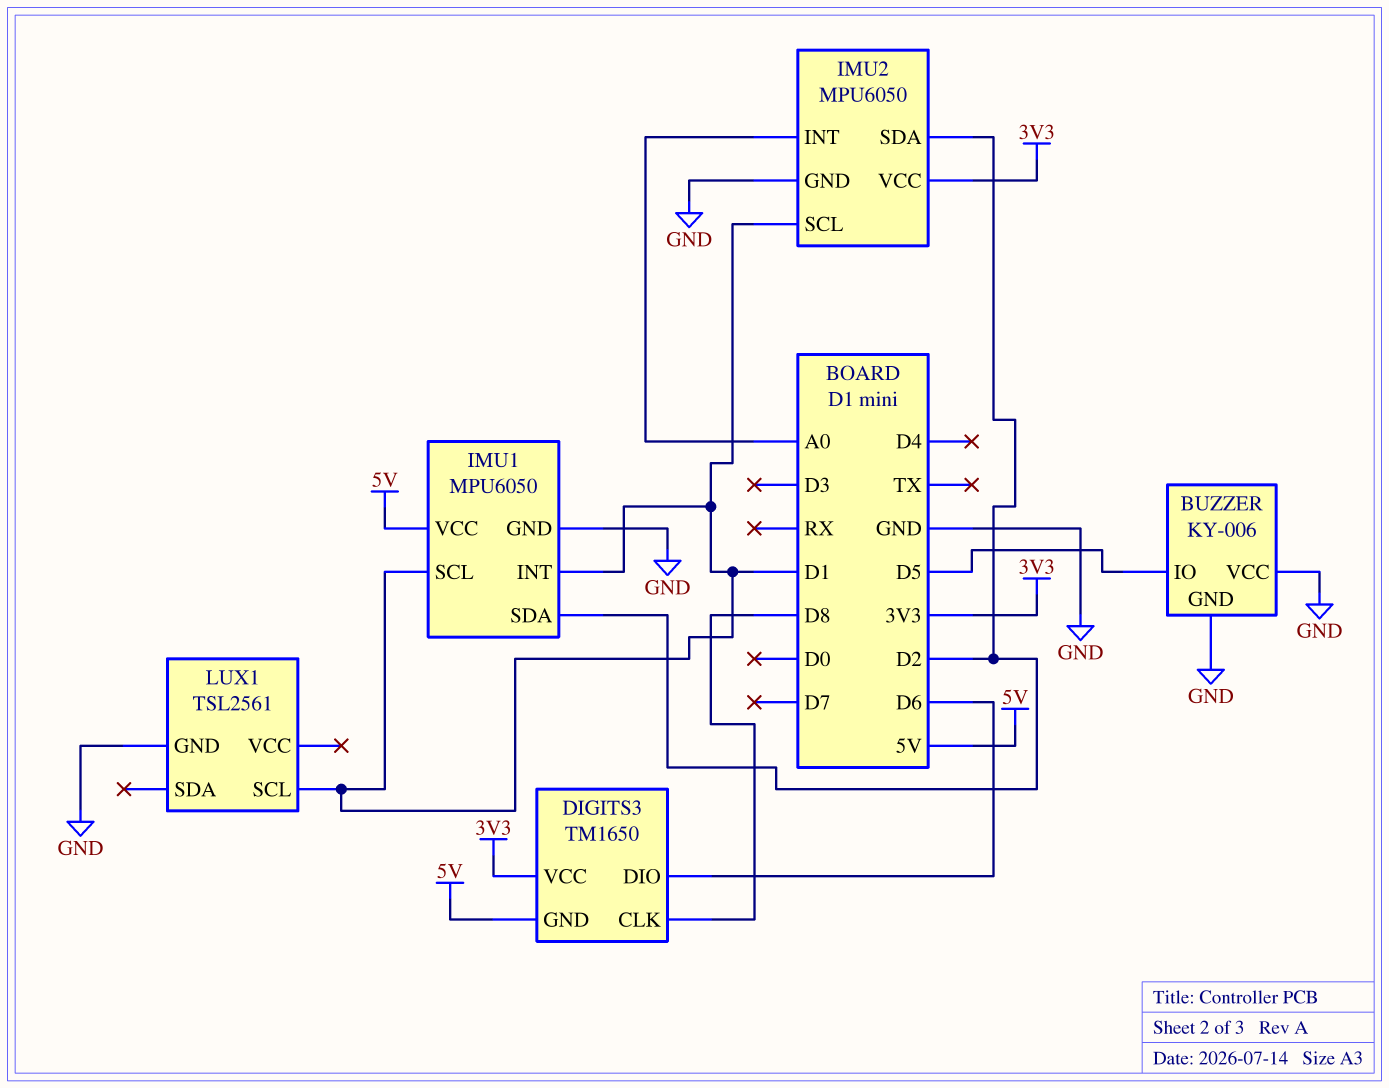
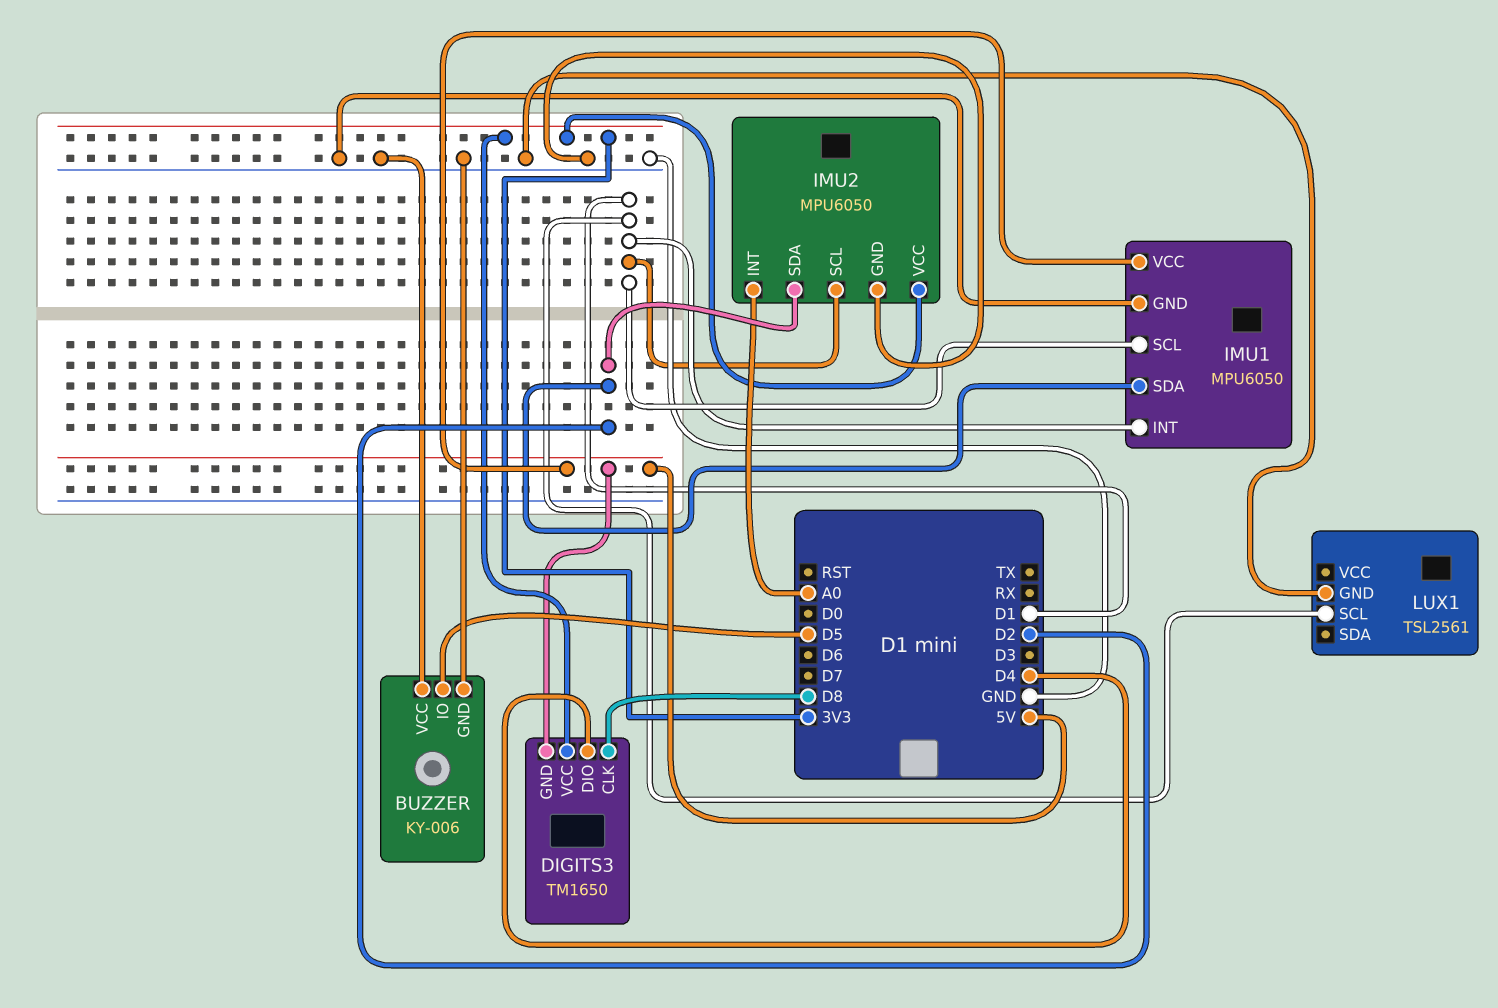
DIGITS3 pin DIO: D6 -> D4

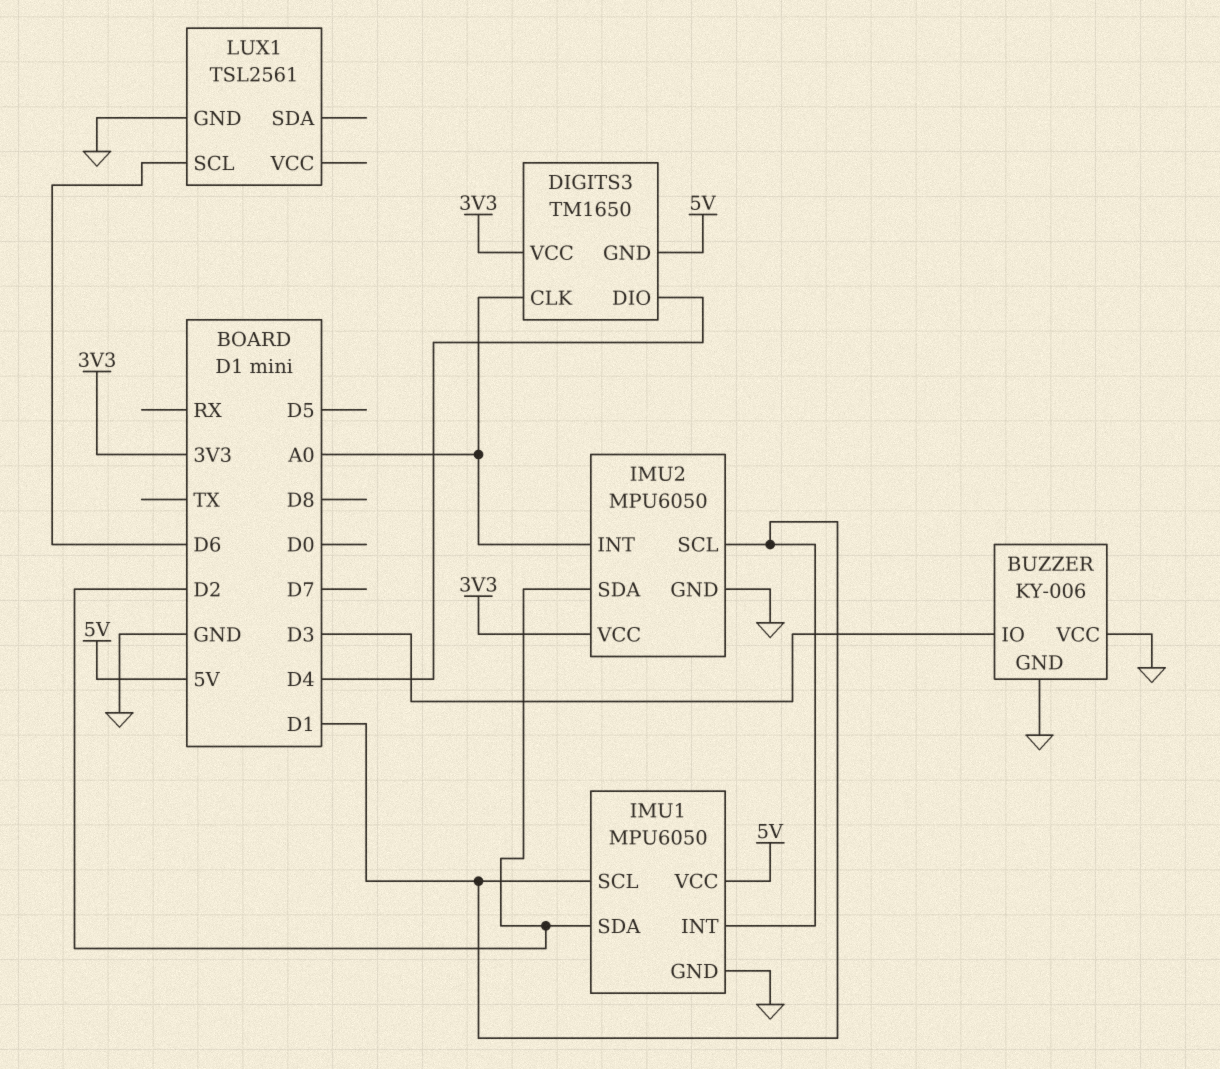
BUZZER pin IO: D5 -> D3
DIGITS3 pin CLK: D8 -> A0
LUX1 pin SCL: D1 -> D6

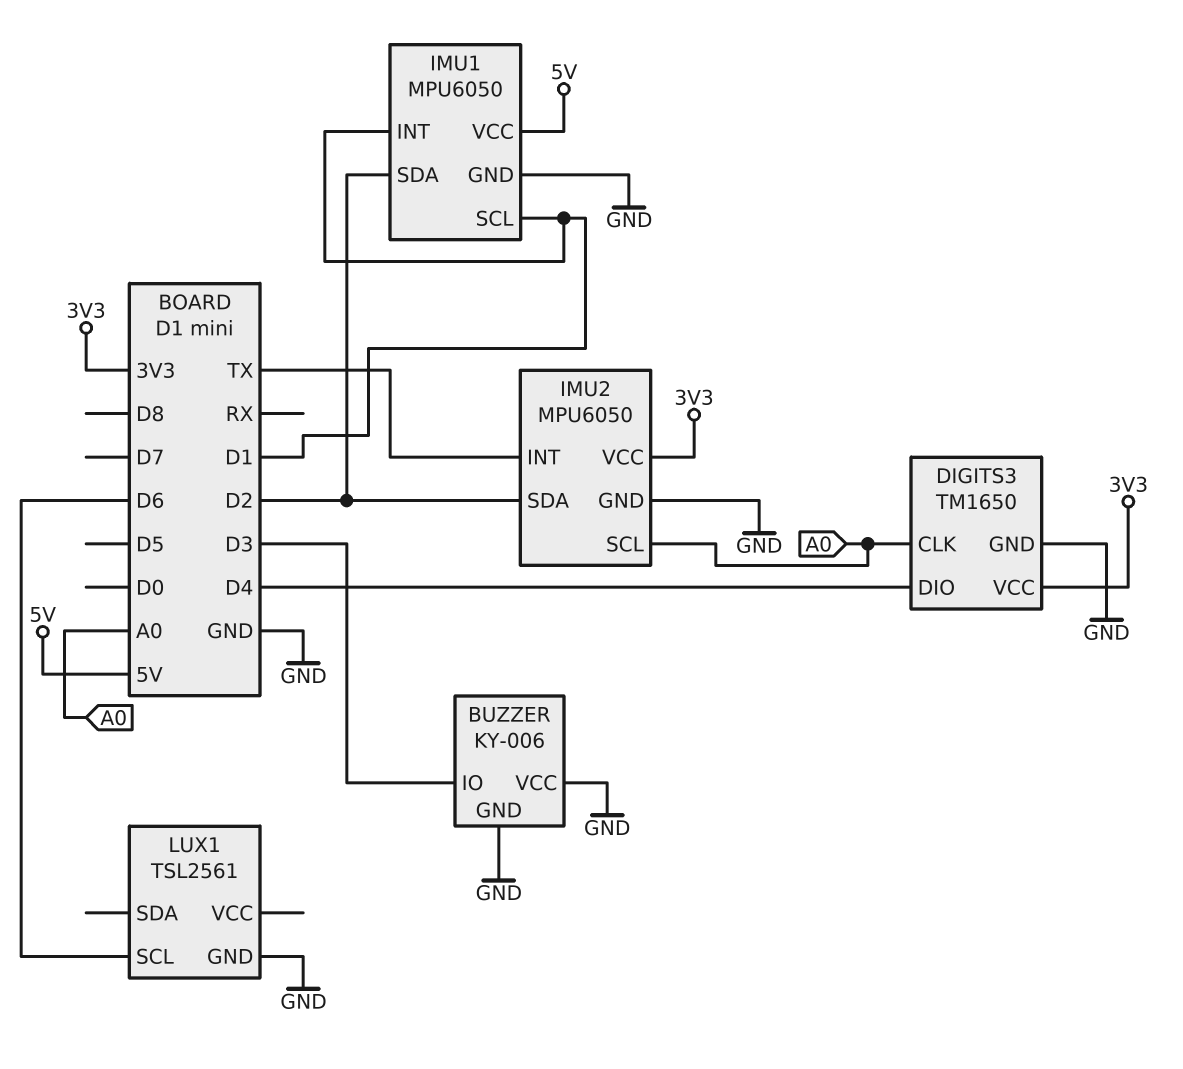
DIGITS3 pin GND: 5V -> GND
IMU2 pin INT: A0 -> TX
IMU2 pin SCL: D1 -> A0

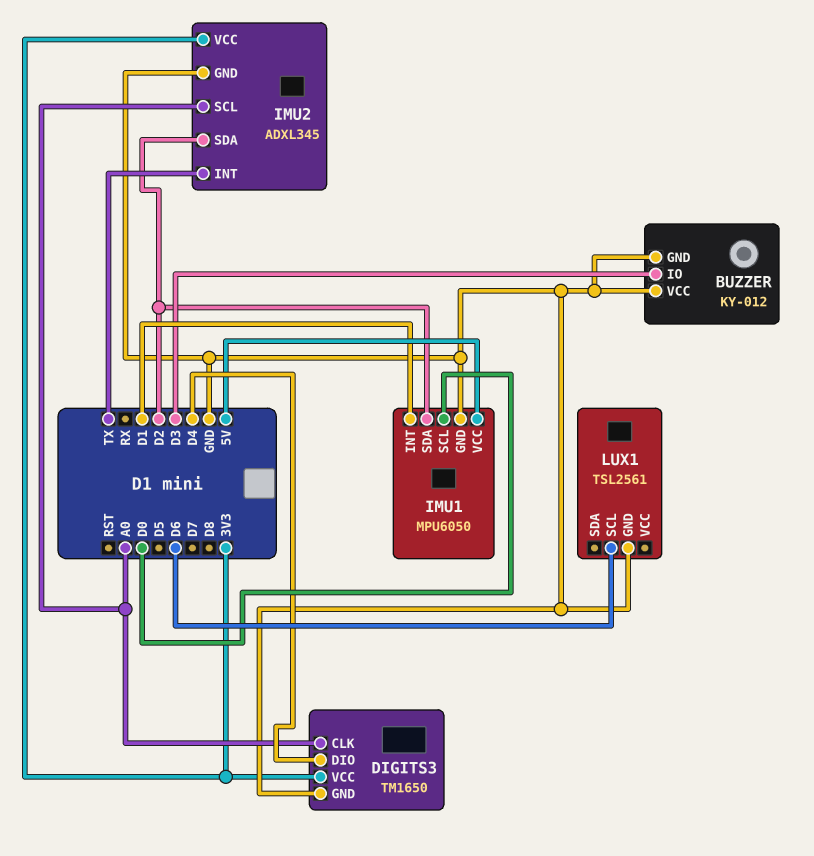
BUZZER: KY-006 -> KY-012
IMU1 pin SCL: D1 -> D0
IMU2: MPU6050 -> ADXL345

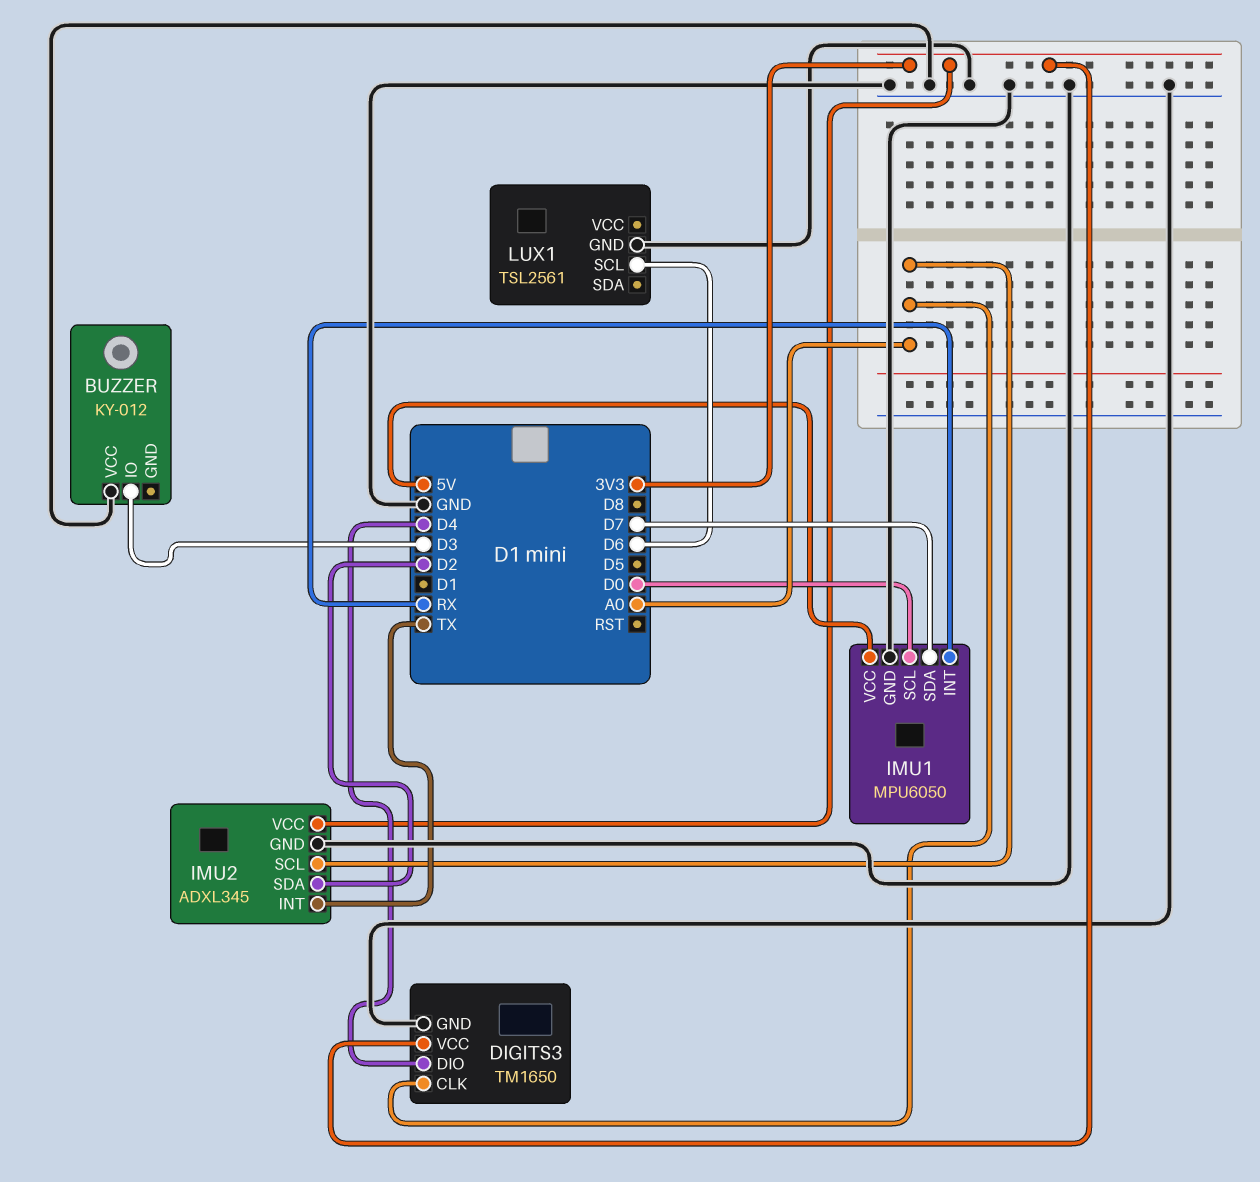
BUZZER pin GND: GND -> none
IMU1 pin INT: D1 -> RX
IMU1 pin SDA: D2 -> D7

